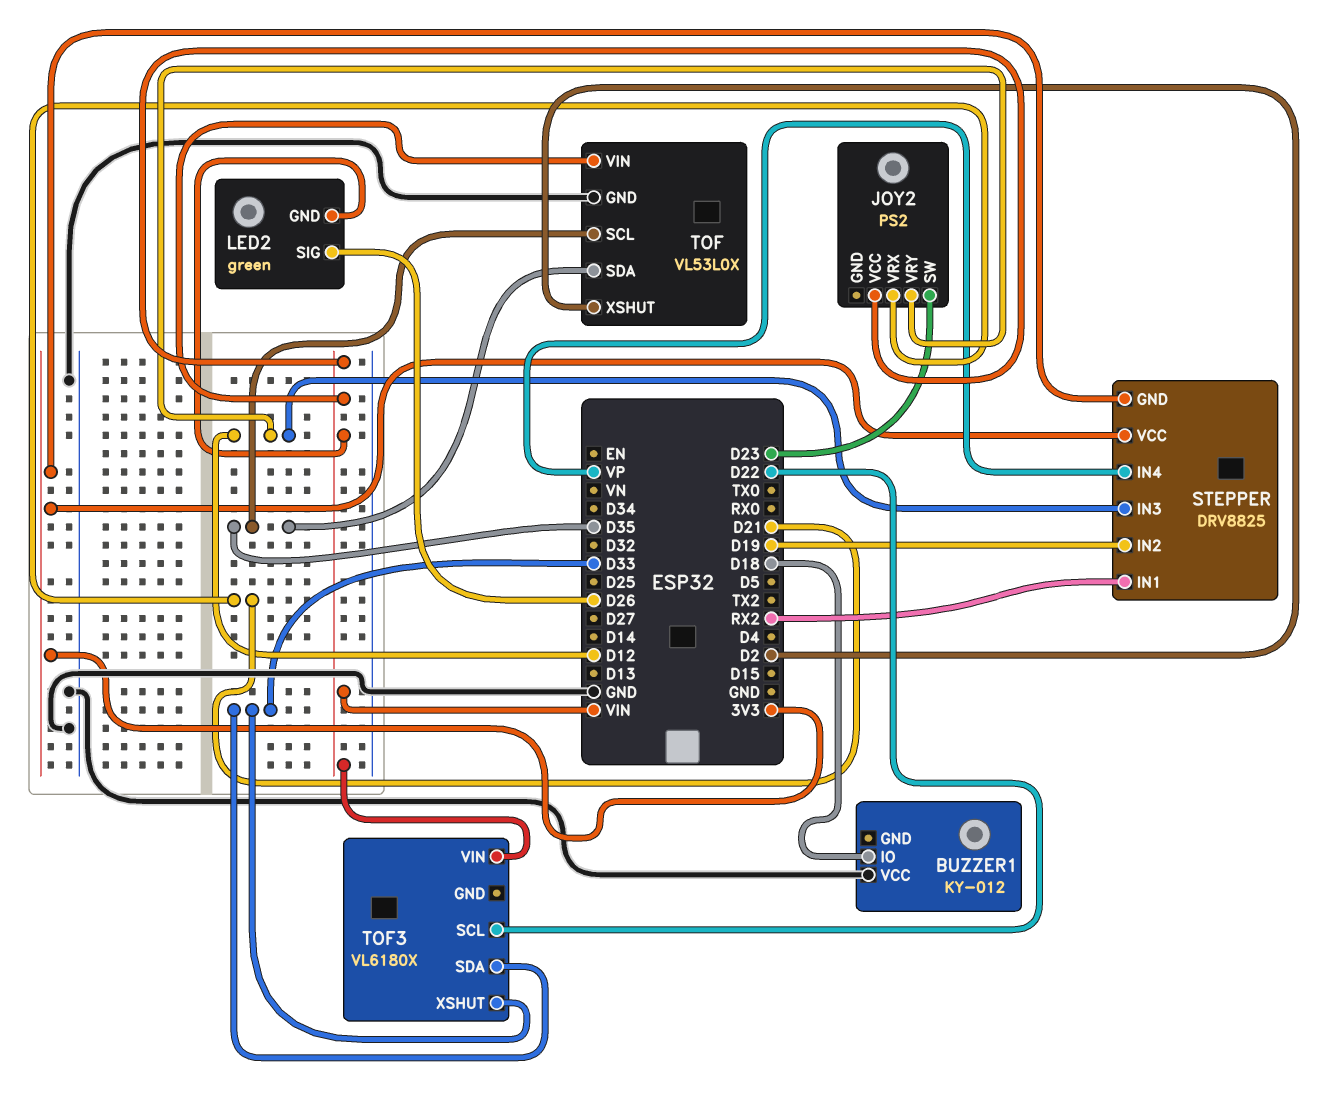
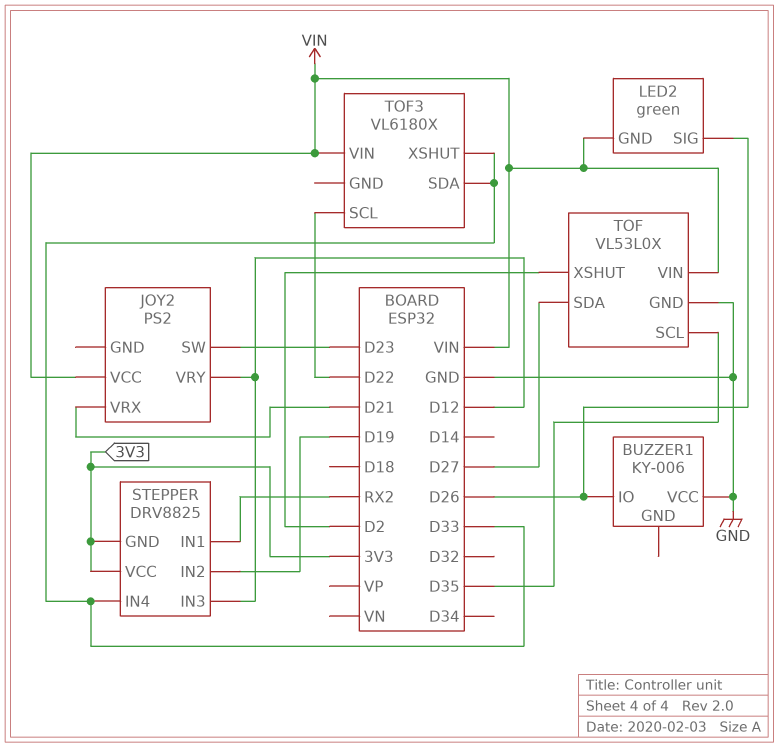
BUZZER1: KY-012 -> KY-006
BUZZER1 pin IO: D18 -> D26
STEPPER pin IN4: VP -> D33
TOF pin SDA: D35 -> D27

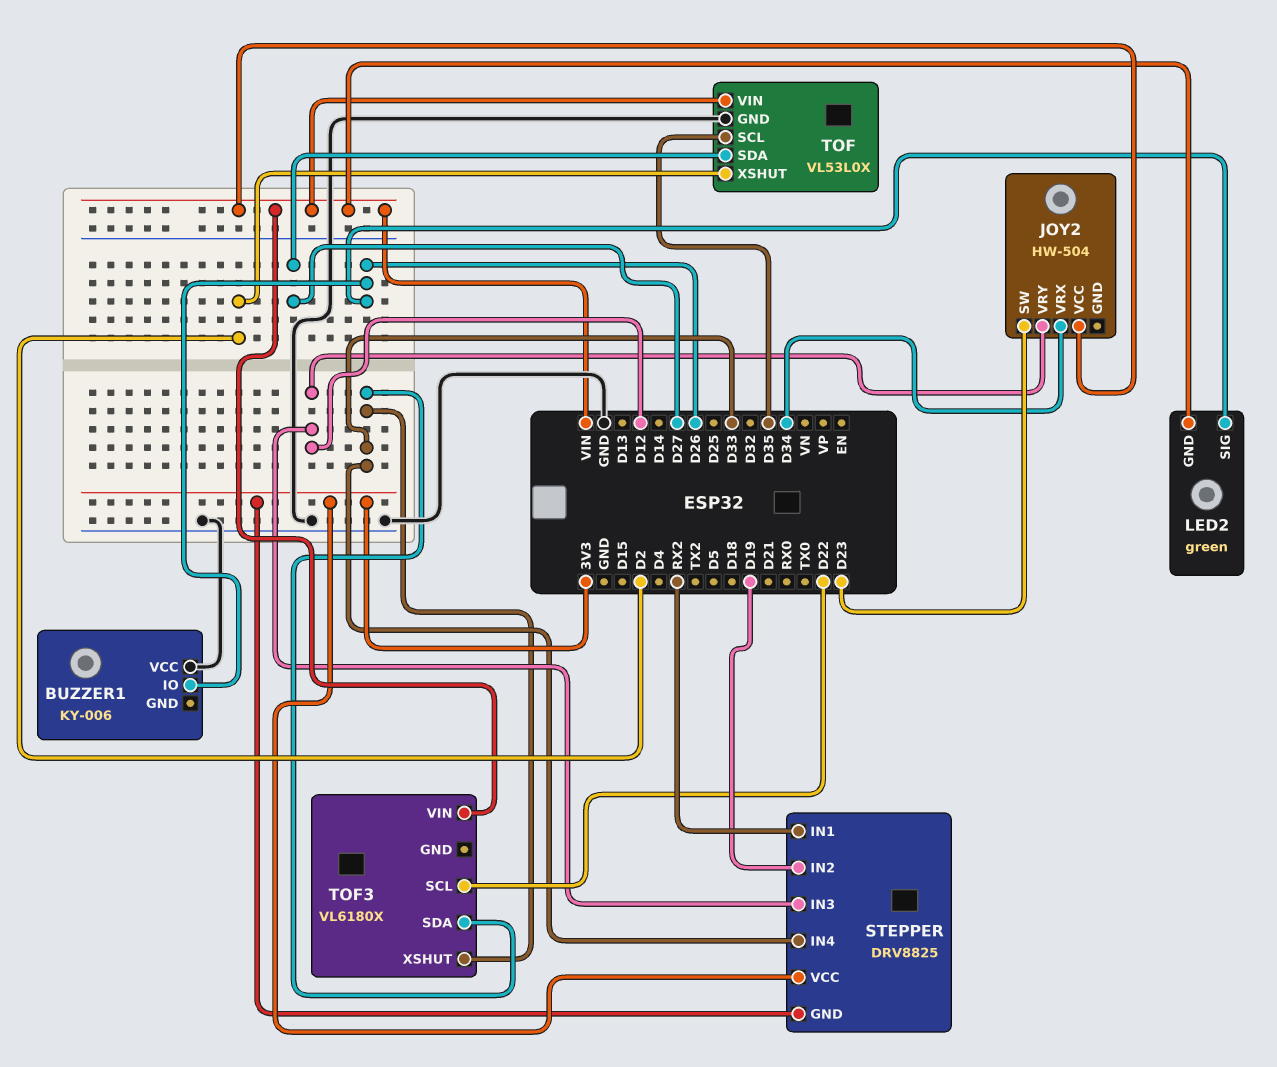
JOY2: PS2 -> HW-504
JOY2 pin VRX: D21 -> D34

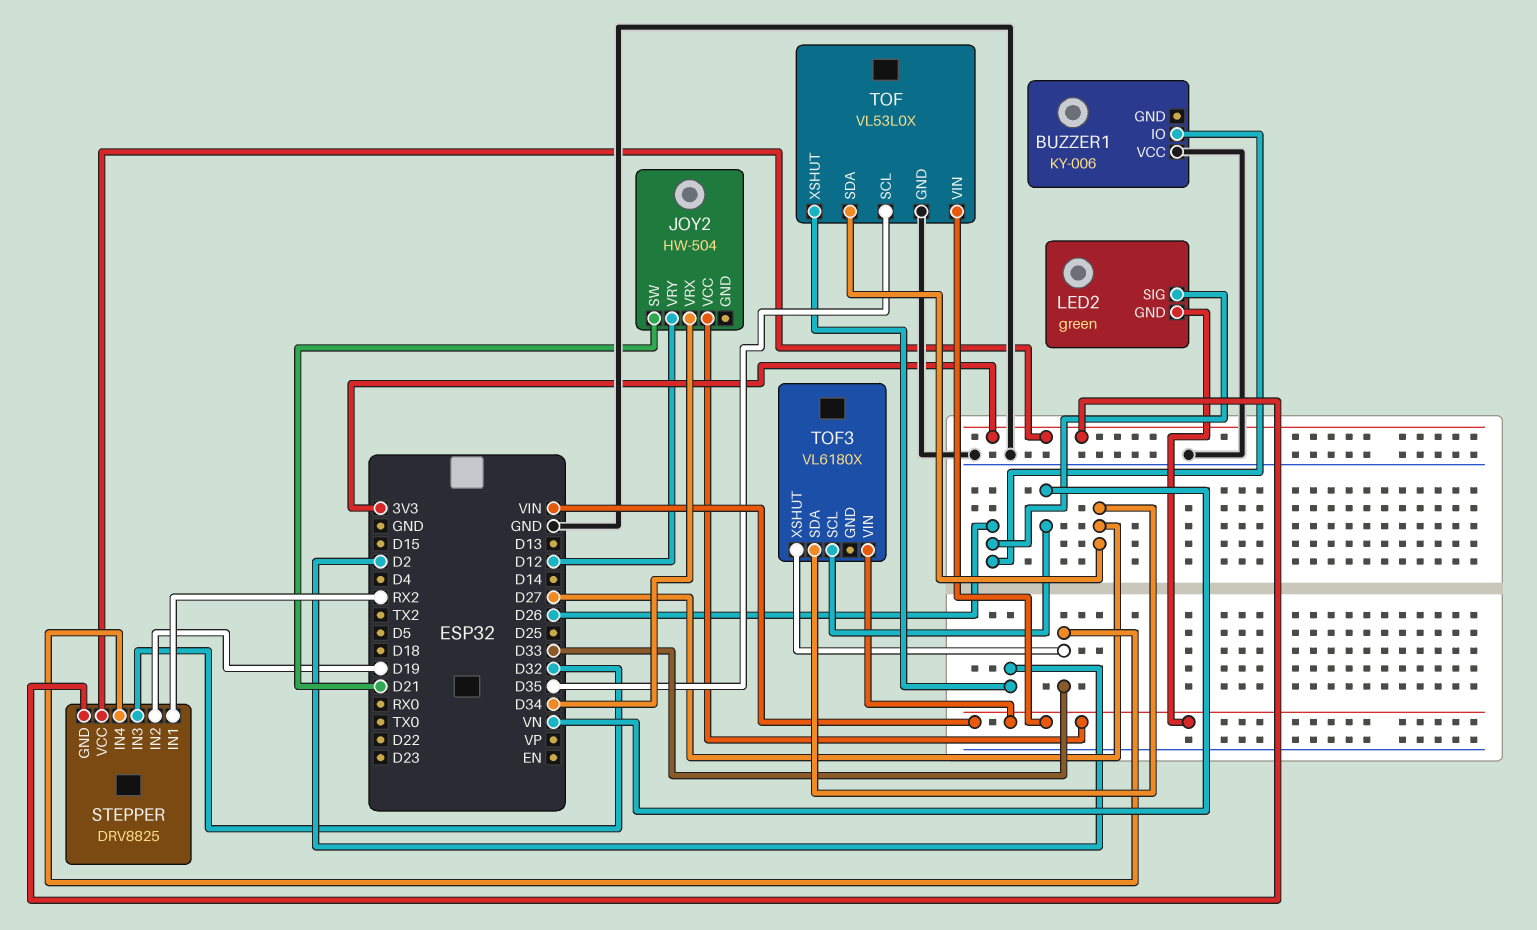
JOY2 pin SW: D23 -> D21
STEPPER pin IN3: D12 -> D32
TOF3 pin SCL: D22 -> VN
TOF3 pin SDA: D33 -> D27

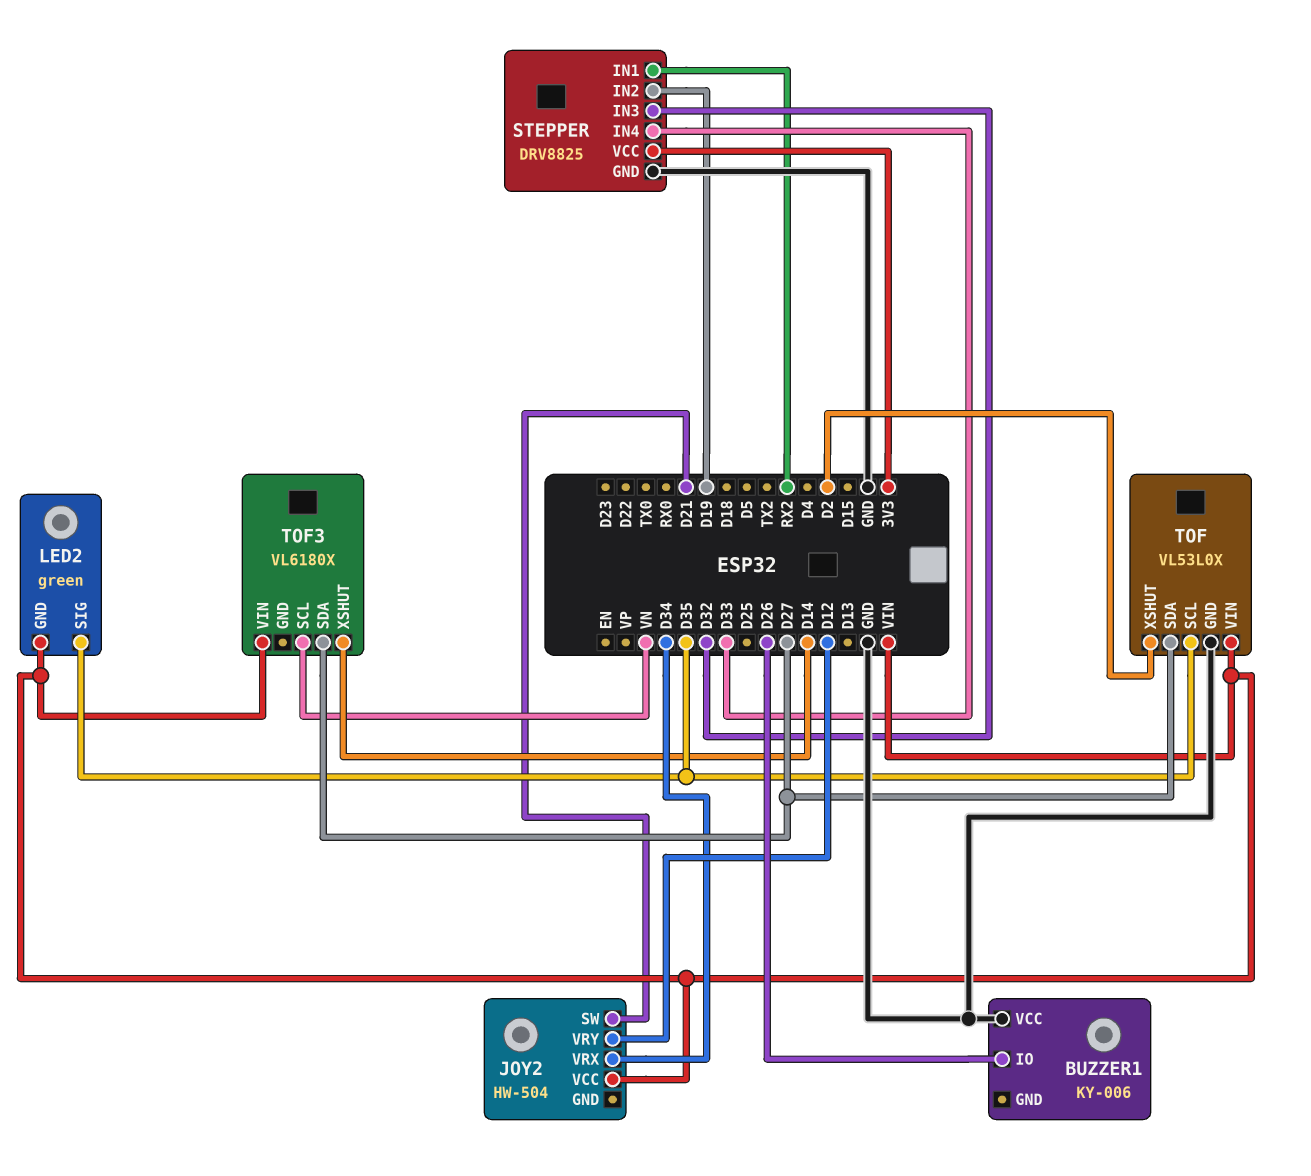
LED2 pin SIG: D26 -> D35
STEPPER pin GND: 3V3 -> GND
TOF3 pin XSHUT: D33 -> D14

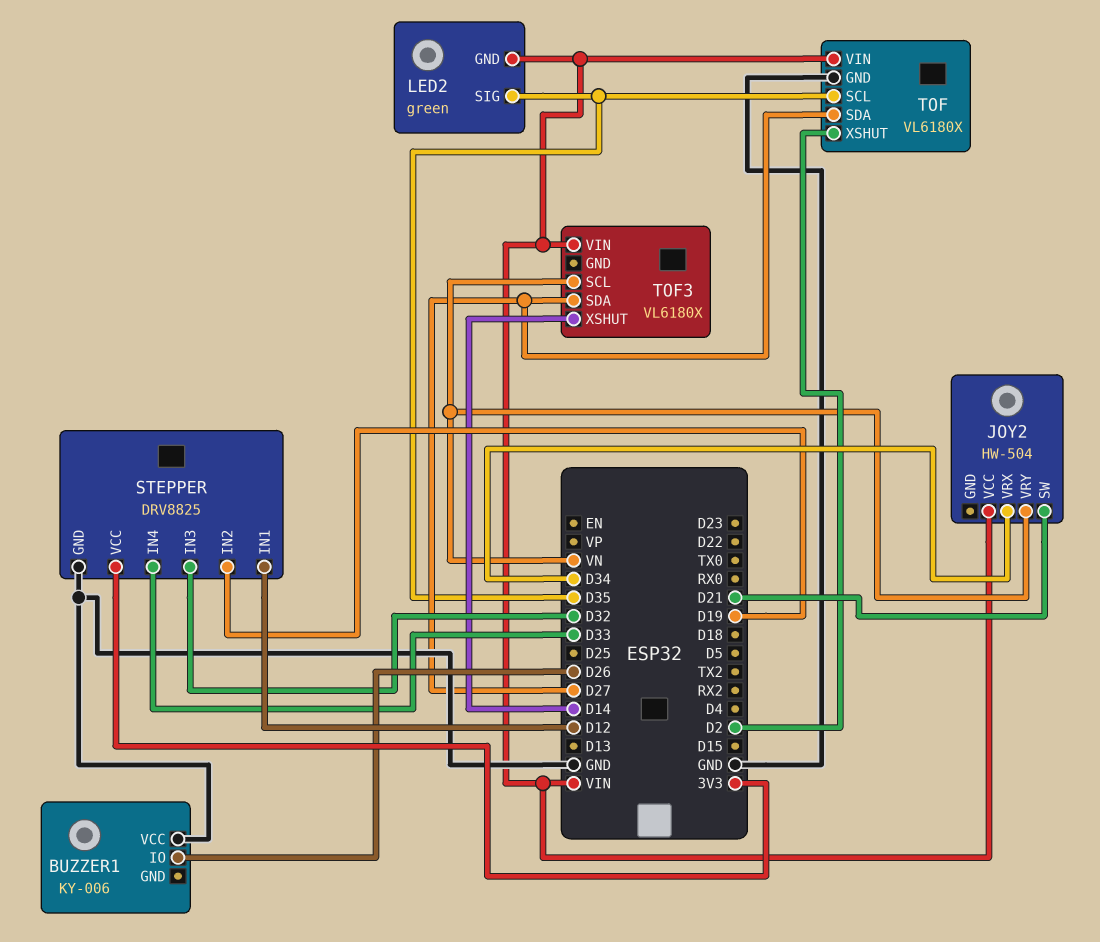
JOY2 pin VRY: D12 -> VN
STEPPER pin IN1: RX2 -> D12
TOF: VL53L0X -> VL6180X

